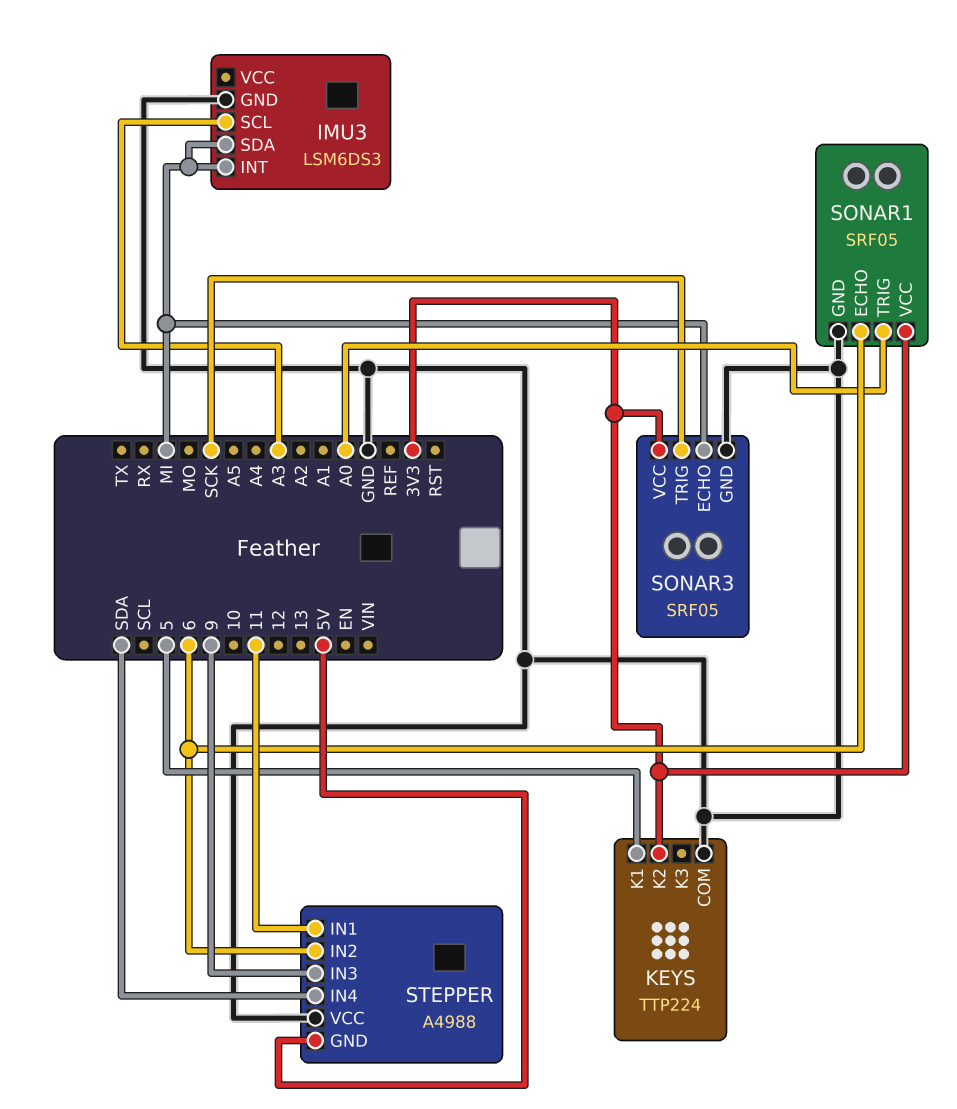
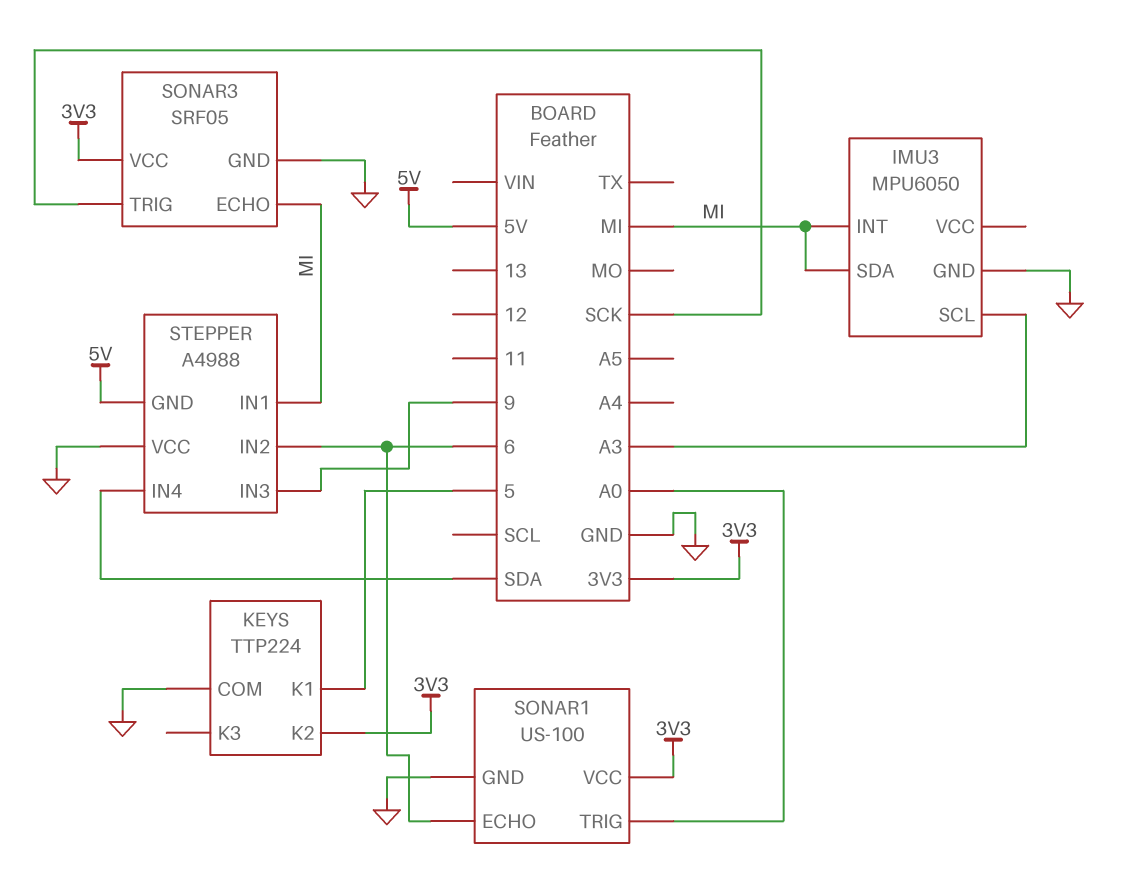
IMU3: LSM6DS3 -> MPU6050
SONAR1: SRF05 -> US-100
STEPPER pin IN1: 11 -> MI

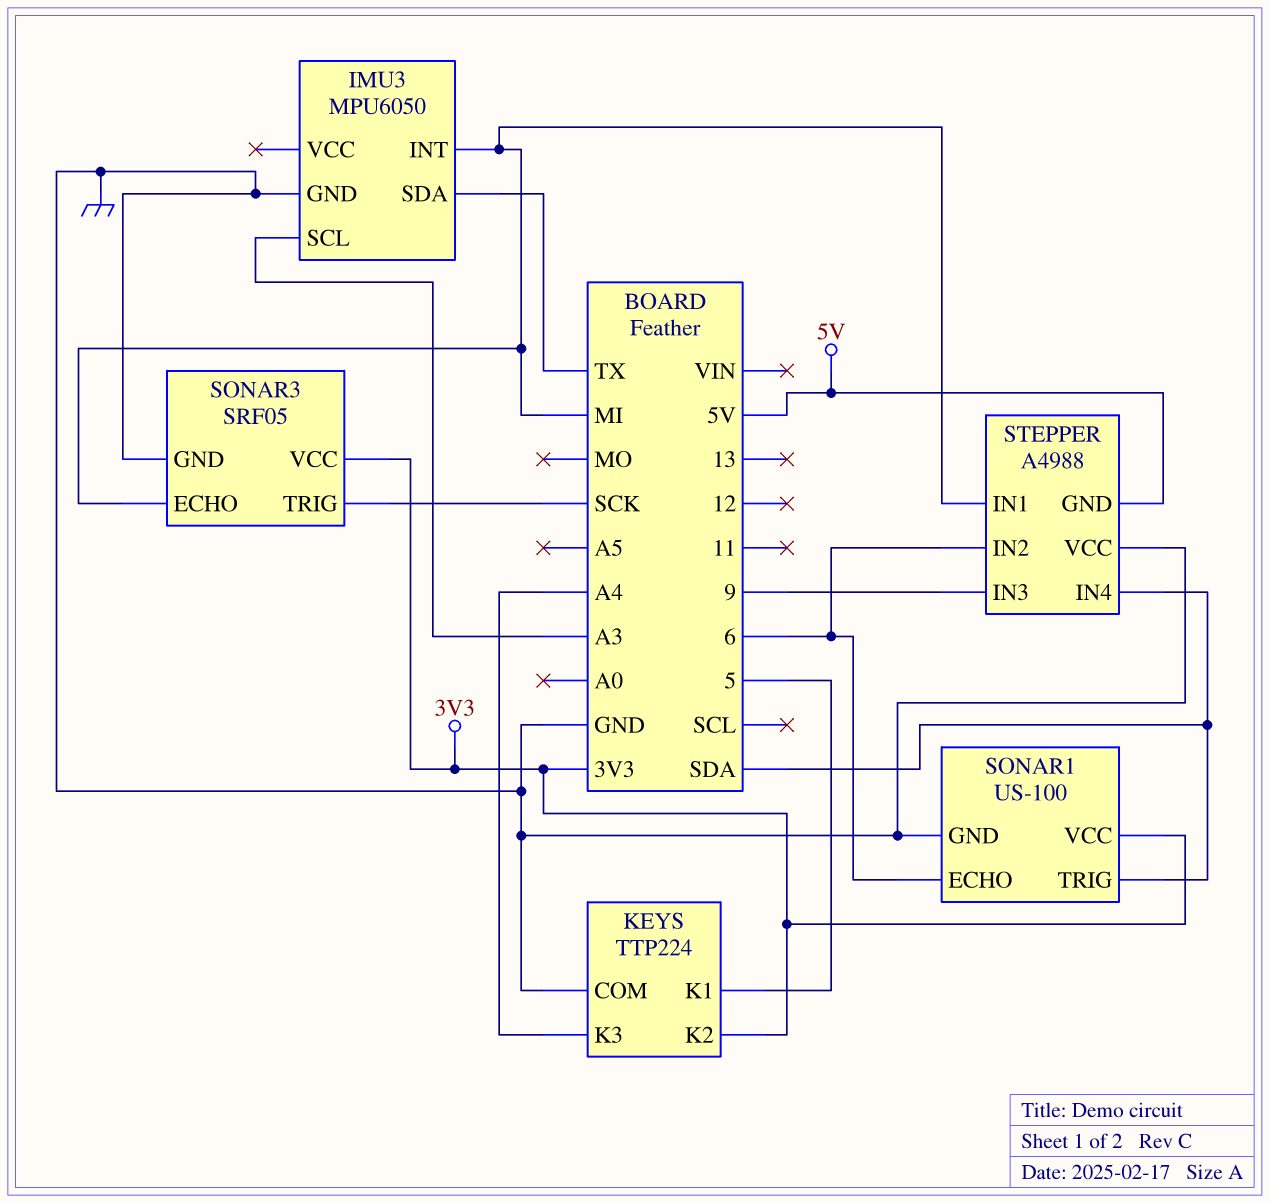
IMU3 pin SDA: MI -> TX
KEYS pin K3: none -> A4
SONAR1 pin TRIG: A0 -> SDA

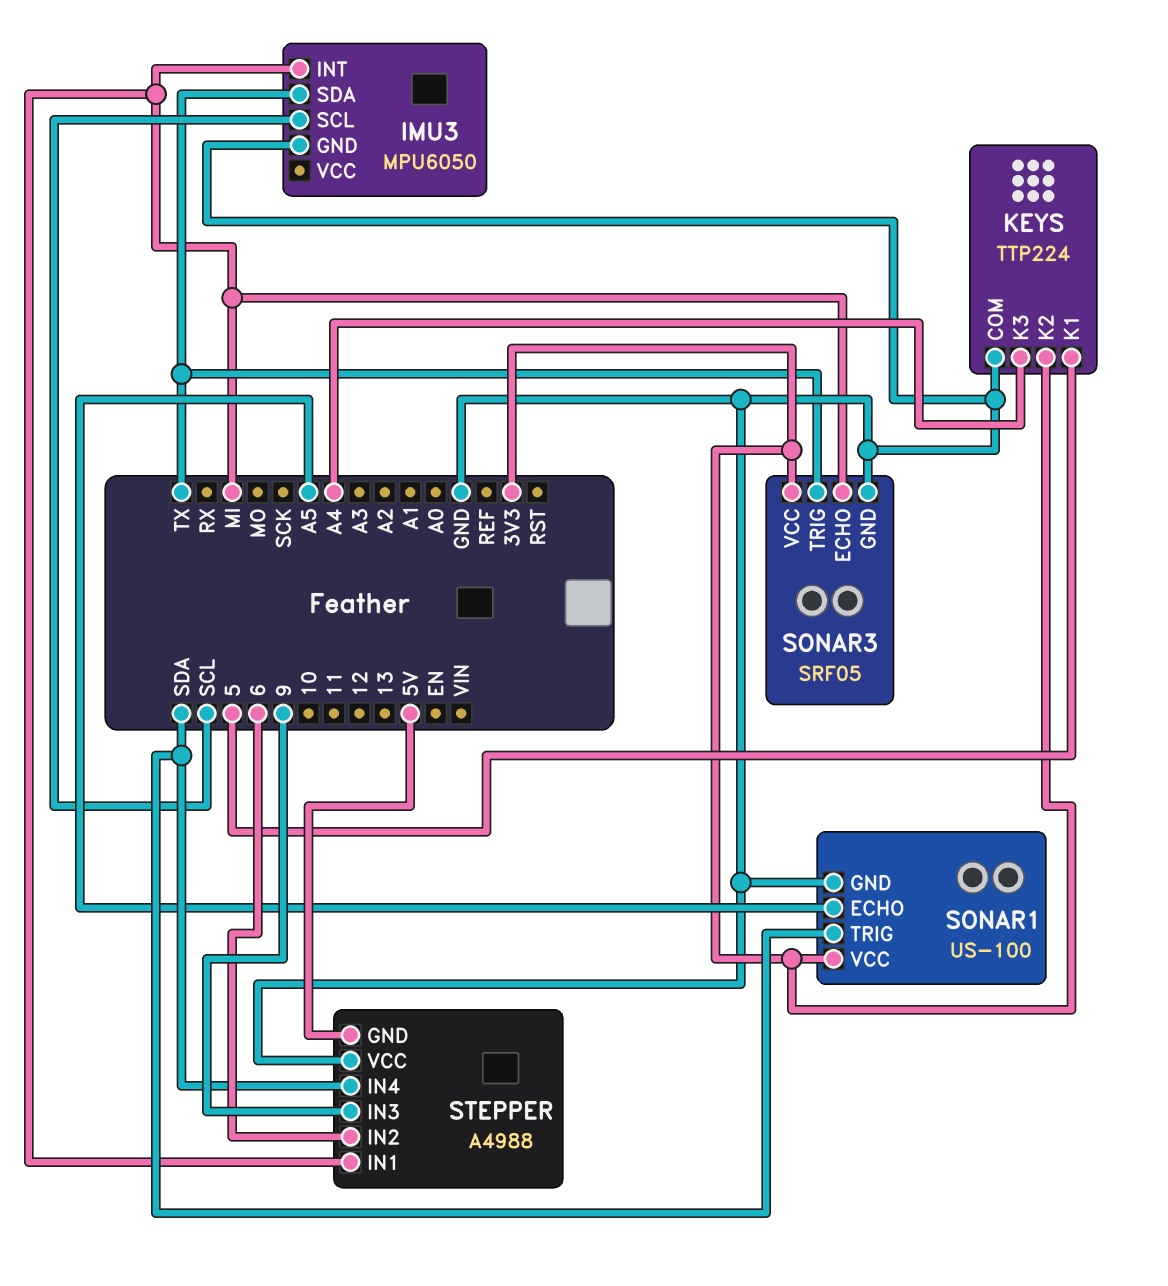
IMU3 pin SCL: A3 -> SCL
SONAR1 pin ECHO: 6 -> A5
SONAR3 pin TRIG: SCK -> TX

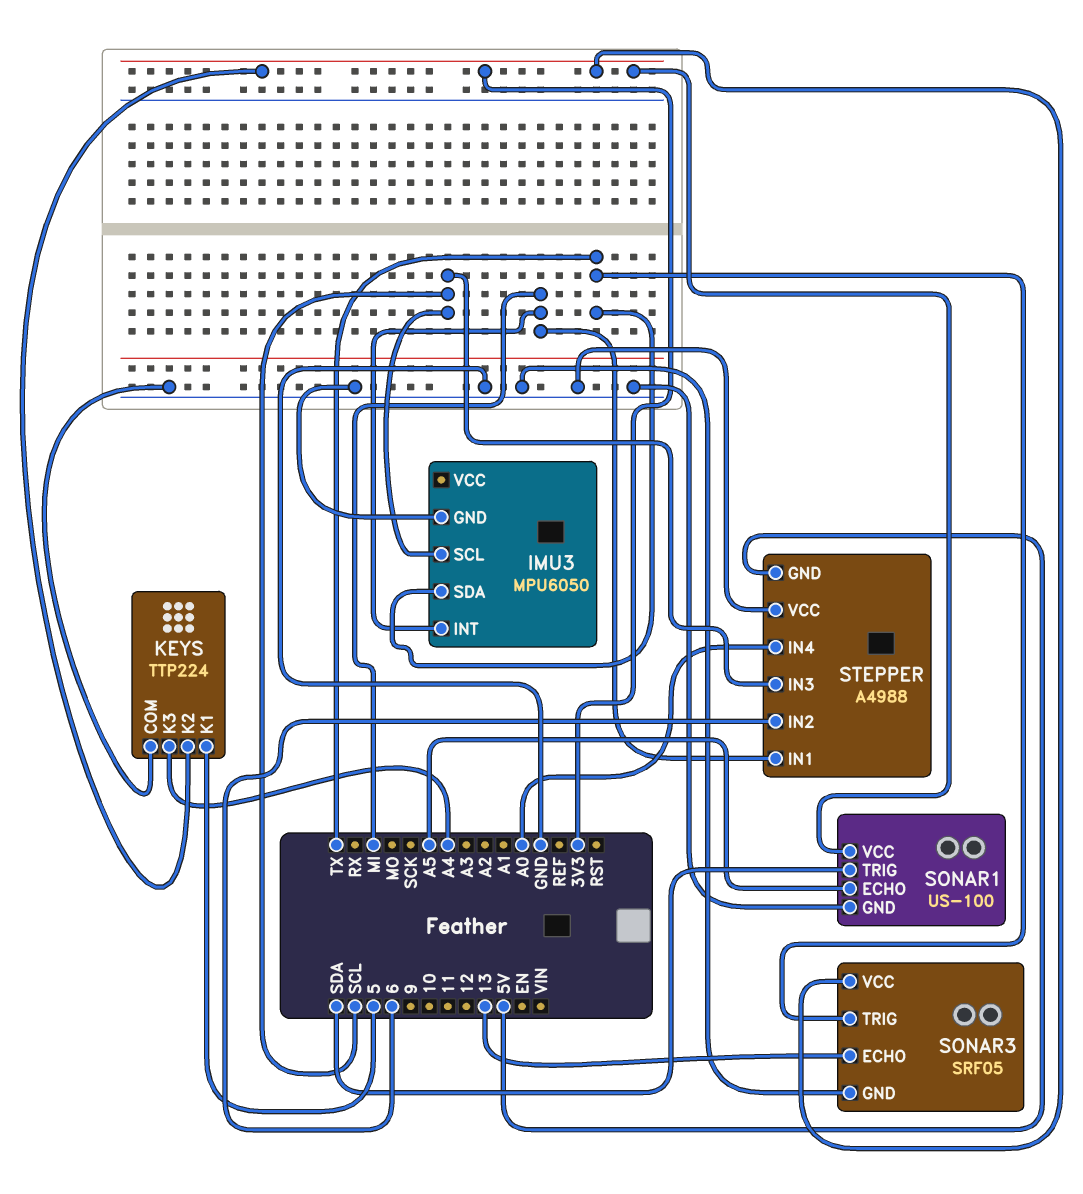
SONAR3 pin ECHO: MI -> 13
STEPPER pin IN3: 9 -> SCL
STEPPER pin IN4: SDA -> A0

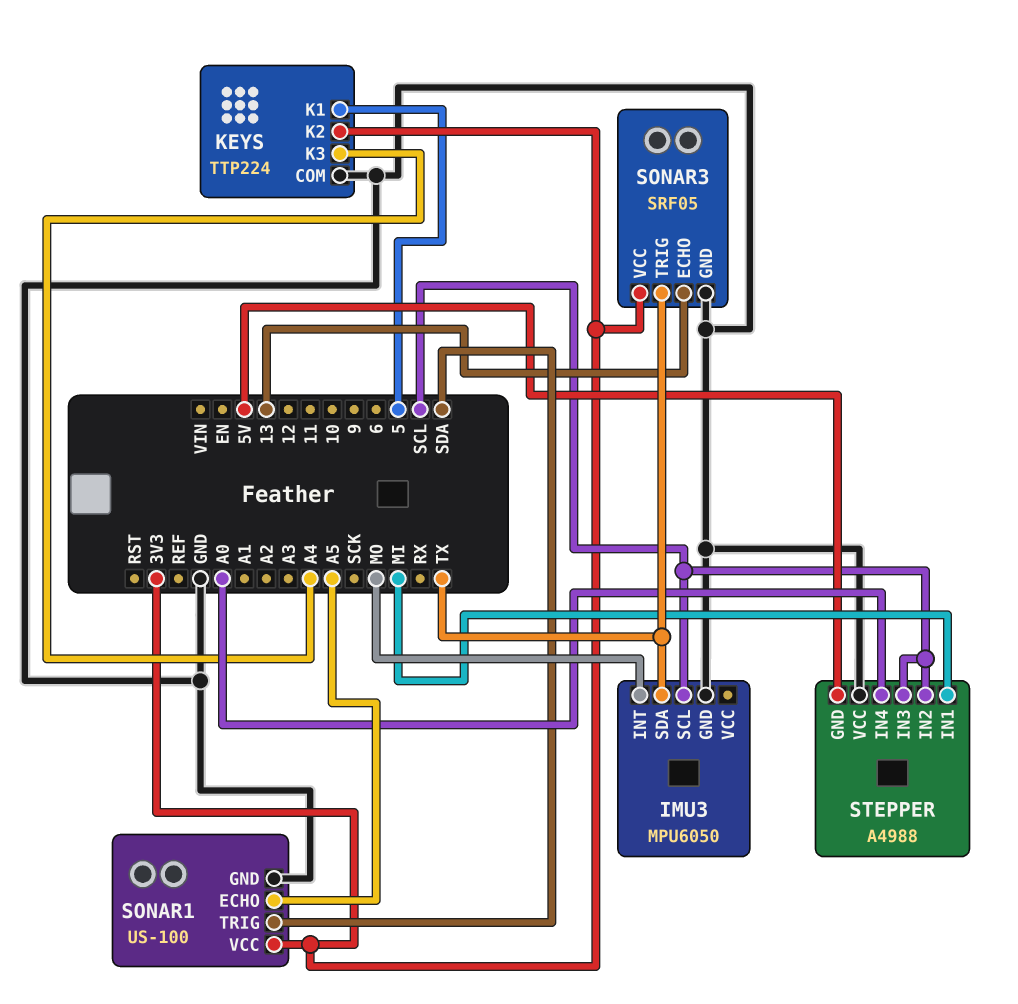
IMU3 pin INT: MI -> MO
STEPPER pin IN2: 6 -> SCL

